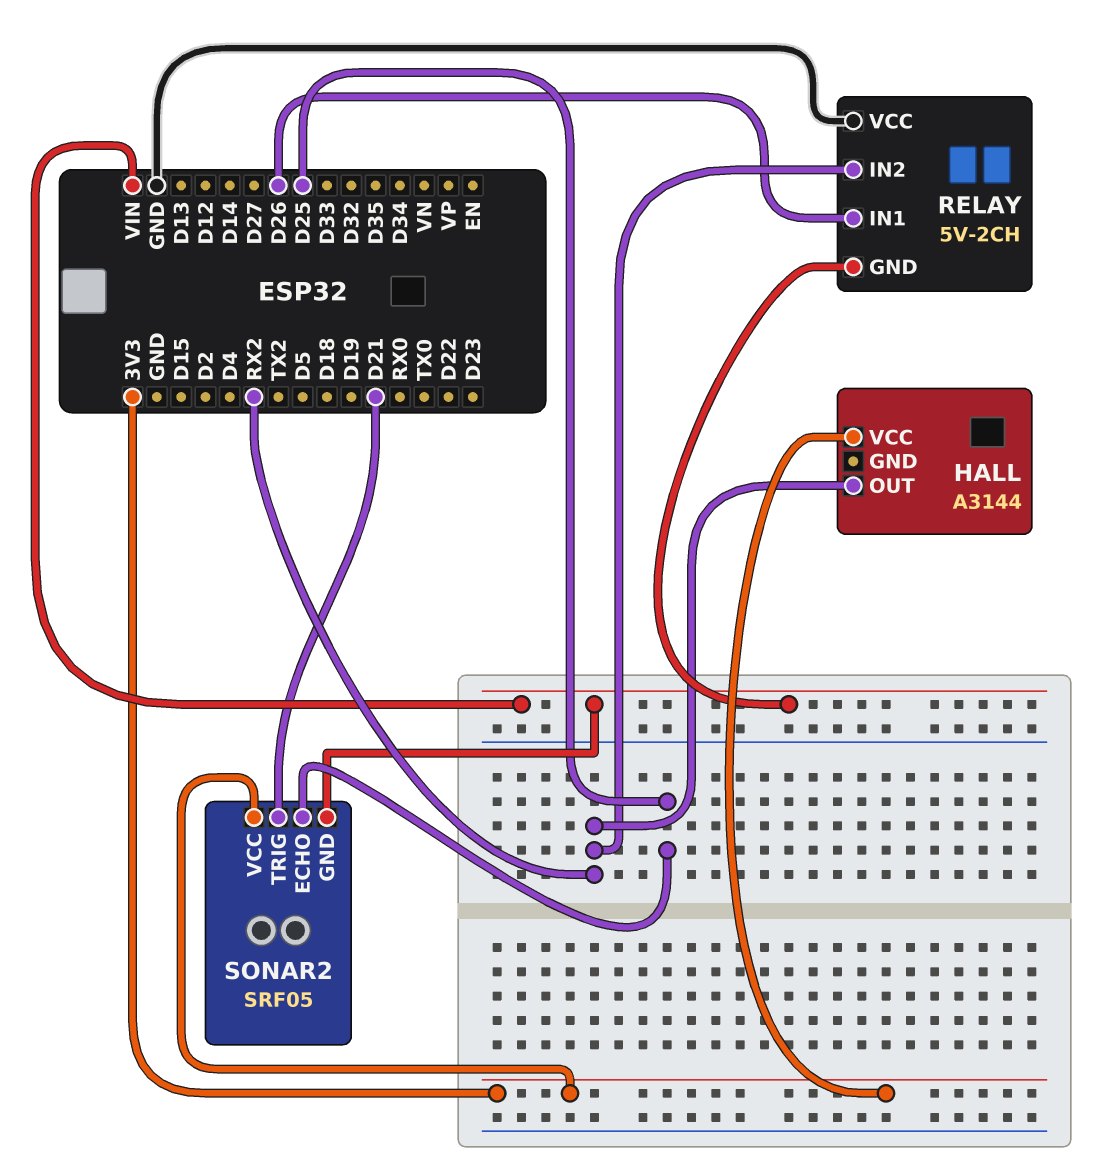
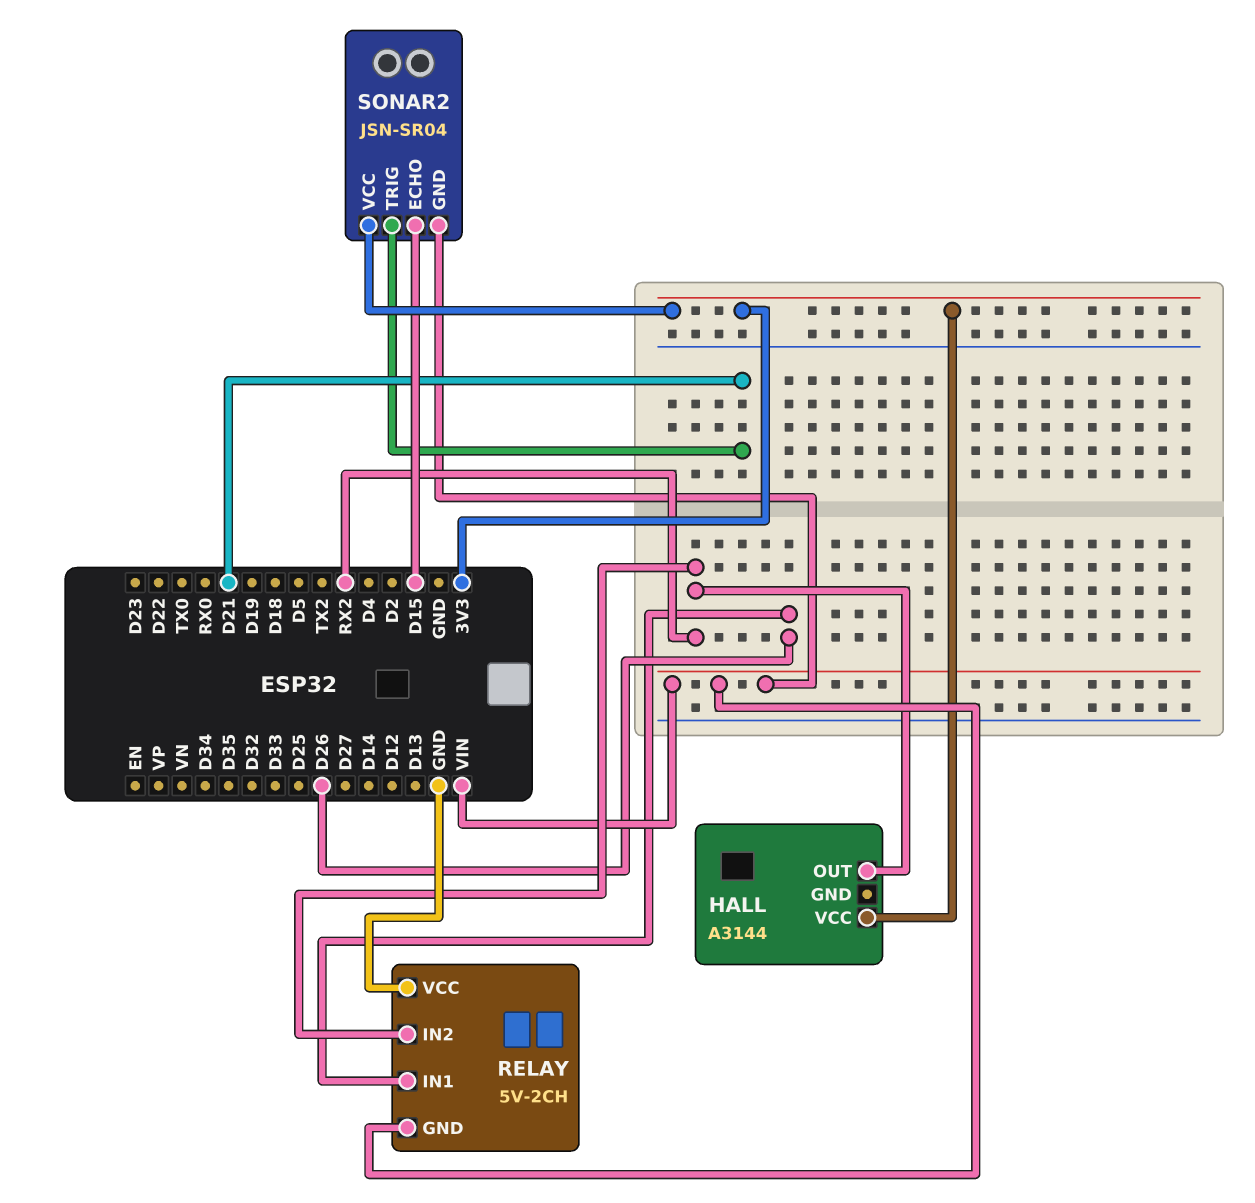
SONAR2: SRF05 -> JSN-SR04
SONAR2 pin ECHO: D25 -> D15

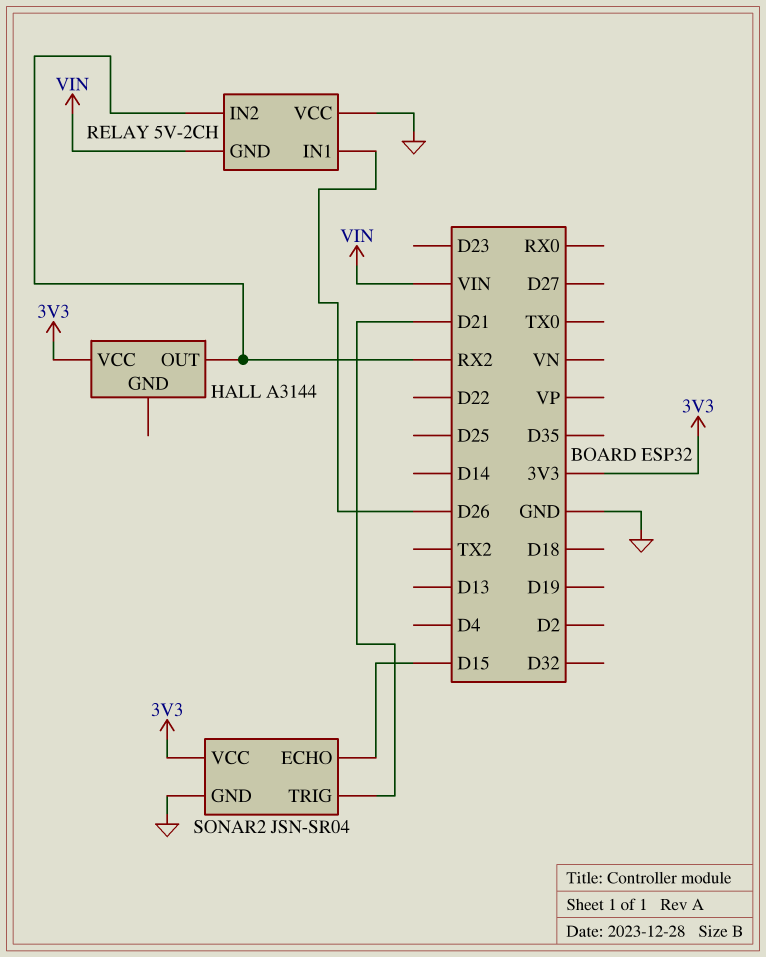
SONAR2 pin GND: VIN -> GND

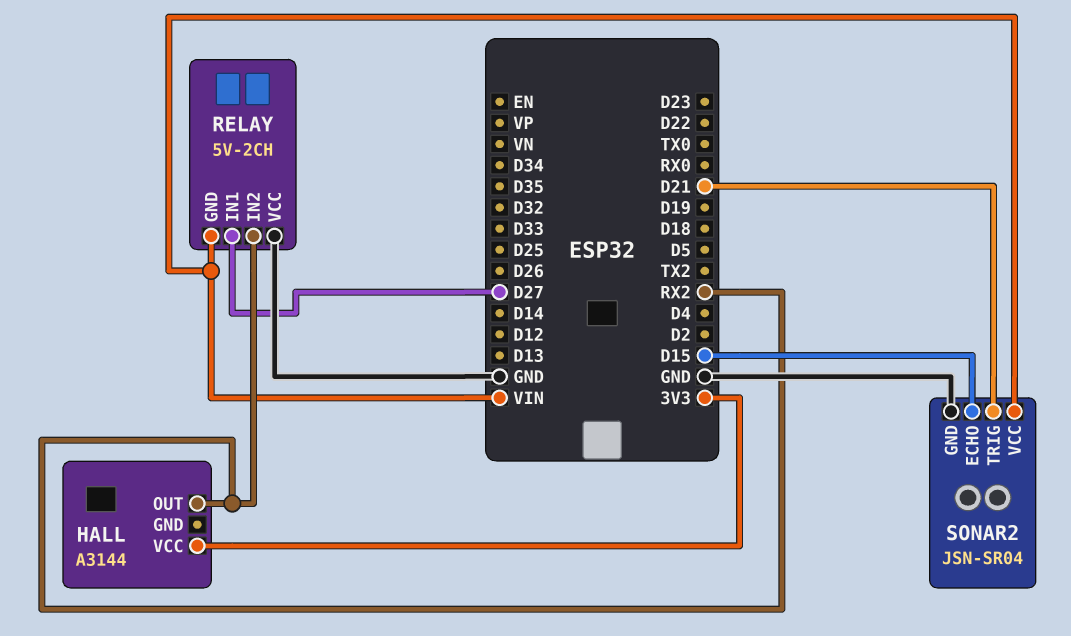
RELAY pin IN1: D26 -> D27
SONAR2 pin VCC: 3V3 -> VIN

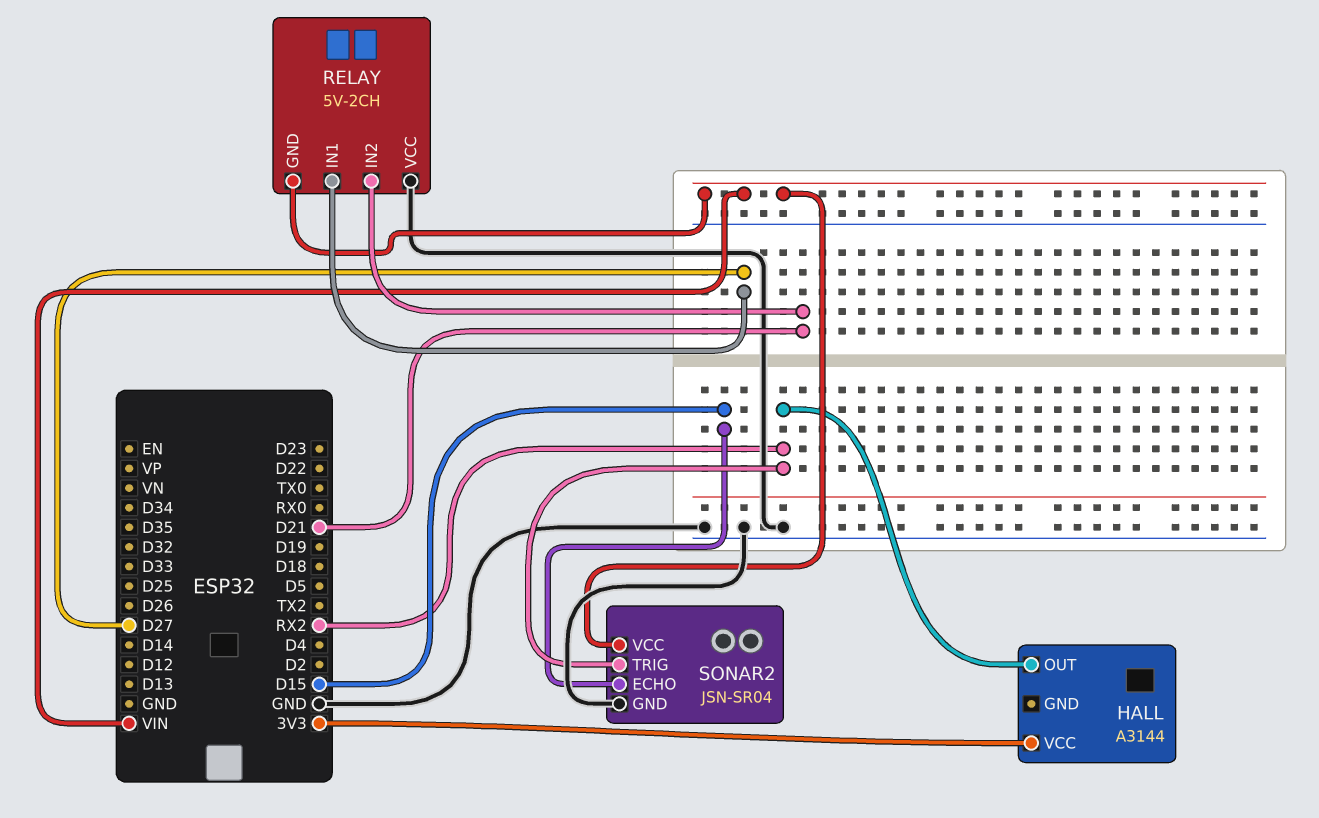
RELAY pin IN2: RX2 -> D21
SONAR2 pin TRIG: D21 -> RX2

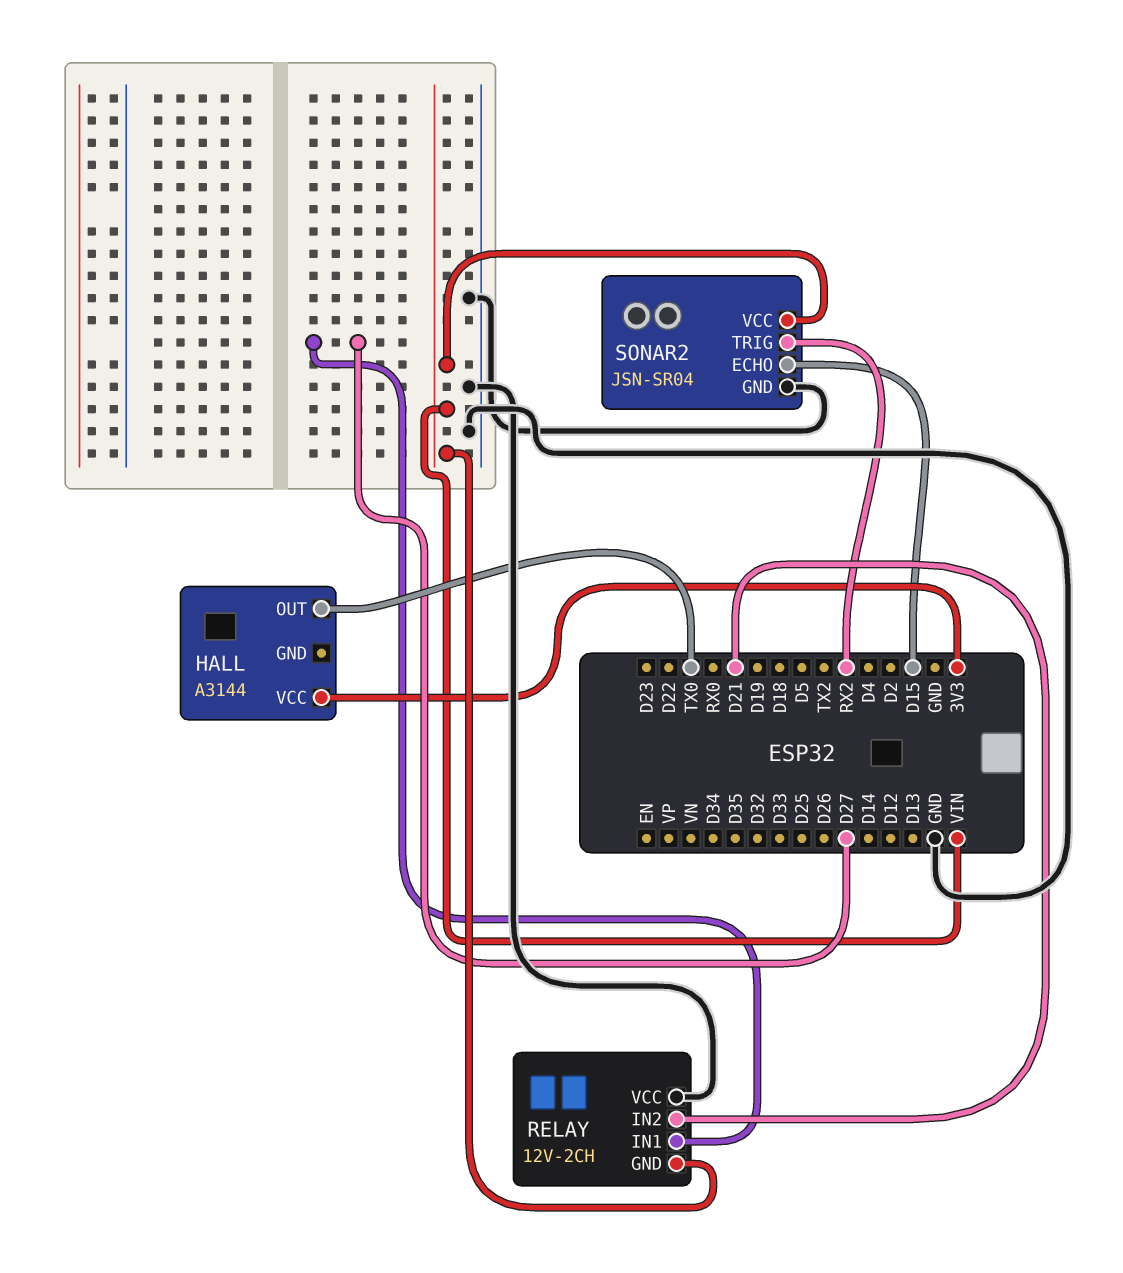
HALL pin OUT: RX2 -> TX0
RELAY: 5V-2CH -> 12V-2CH

